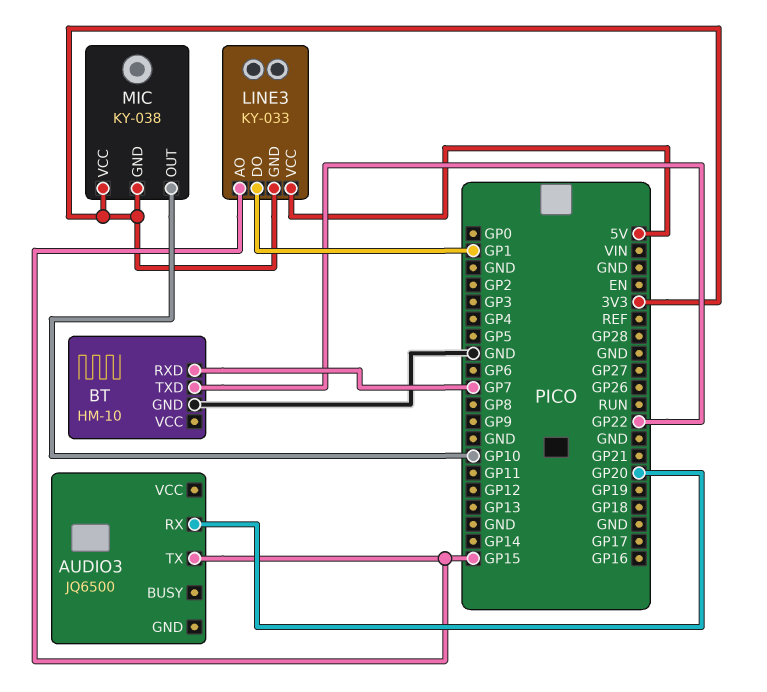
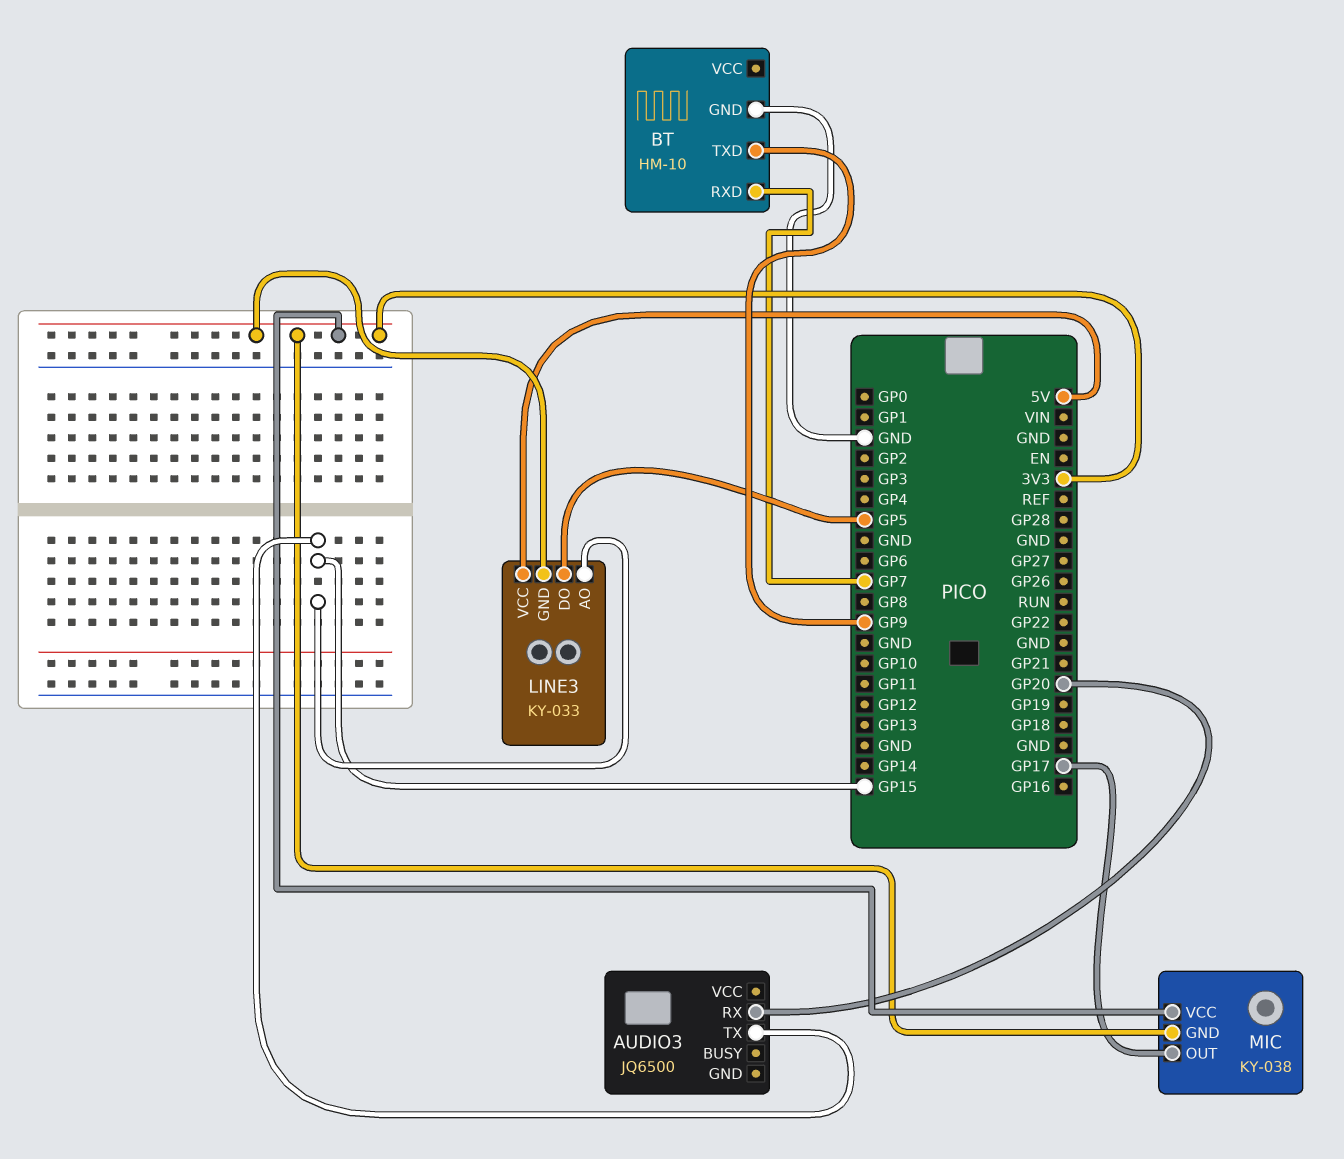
BT pin TXD: GP22 -> GP9
LINE3 pin DO: GP1 -> GP5
MIC pin OUT: GP10 -> GP17

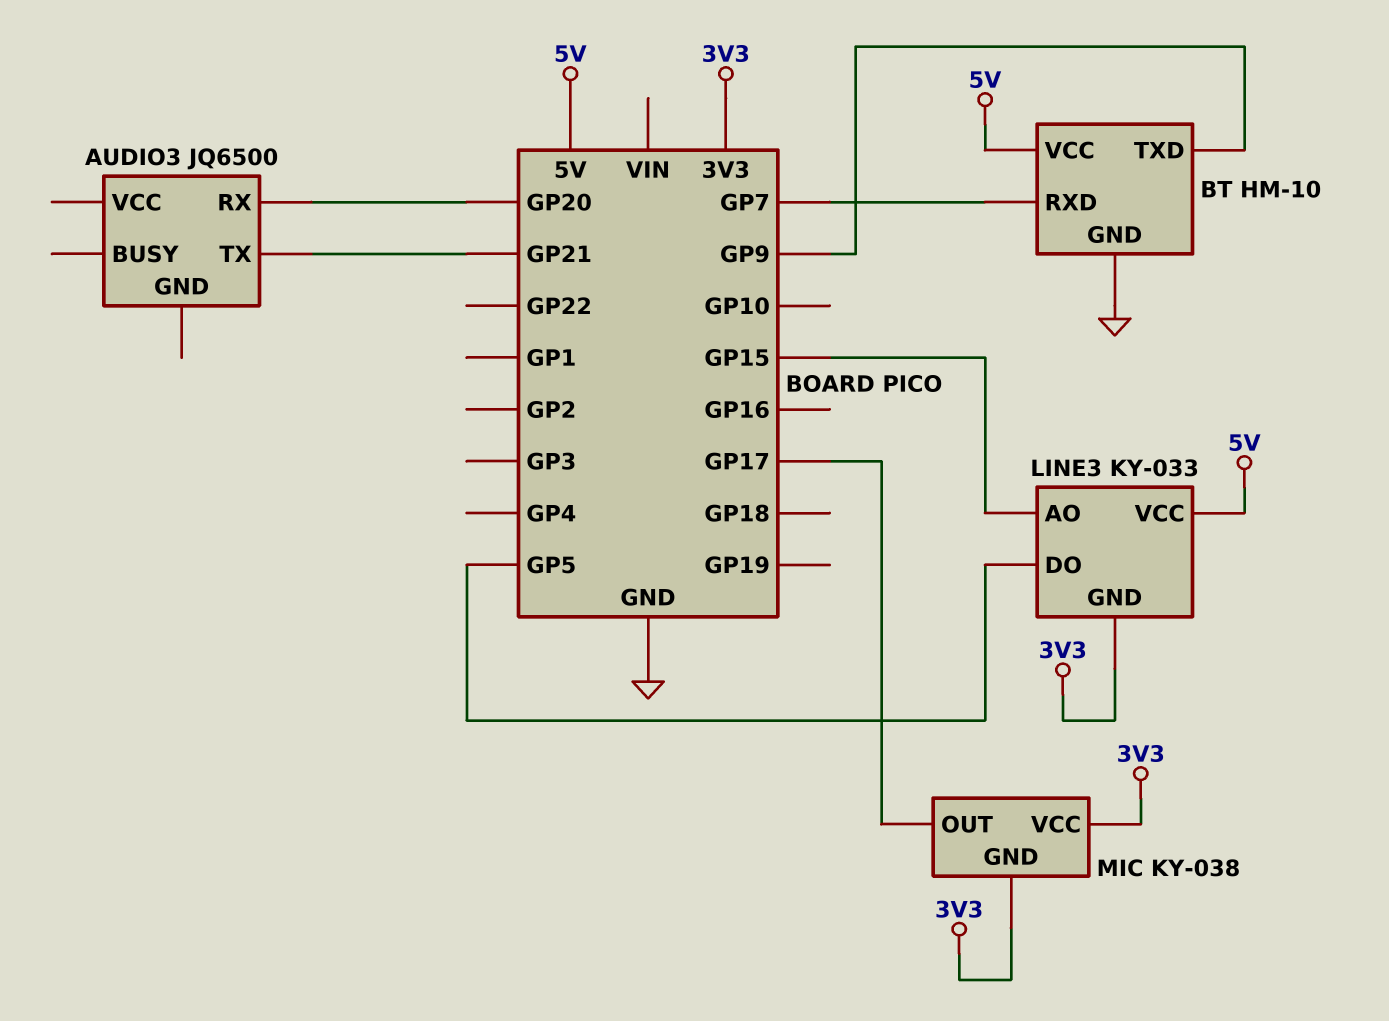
AUDIO3 pin TX: GP15 -> GP21
BT pin VCC: none -> 5V

